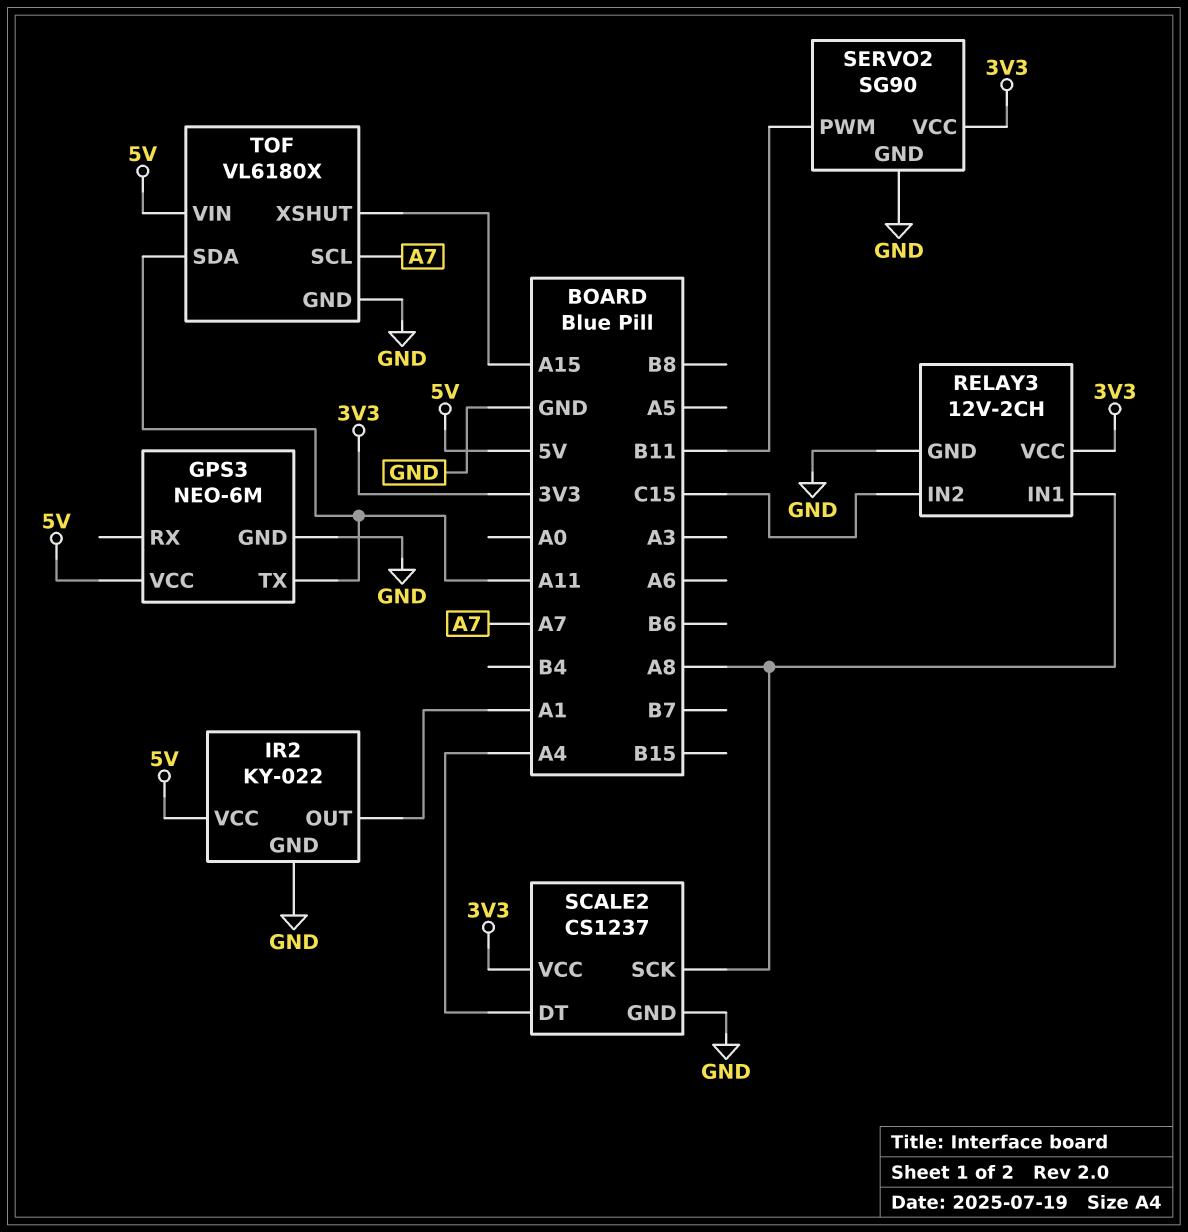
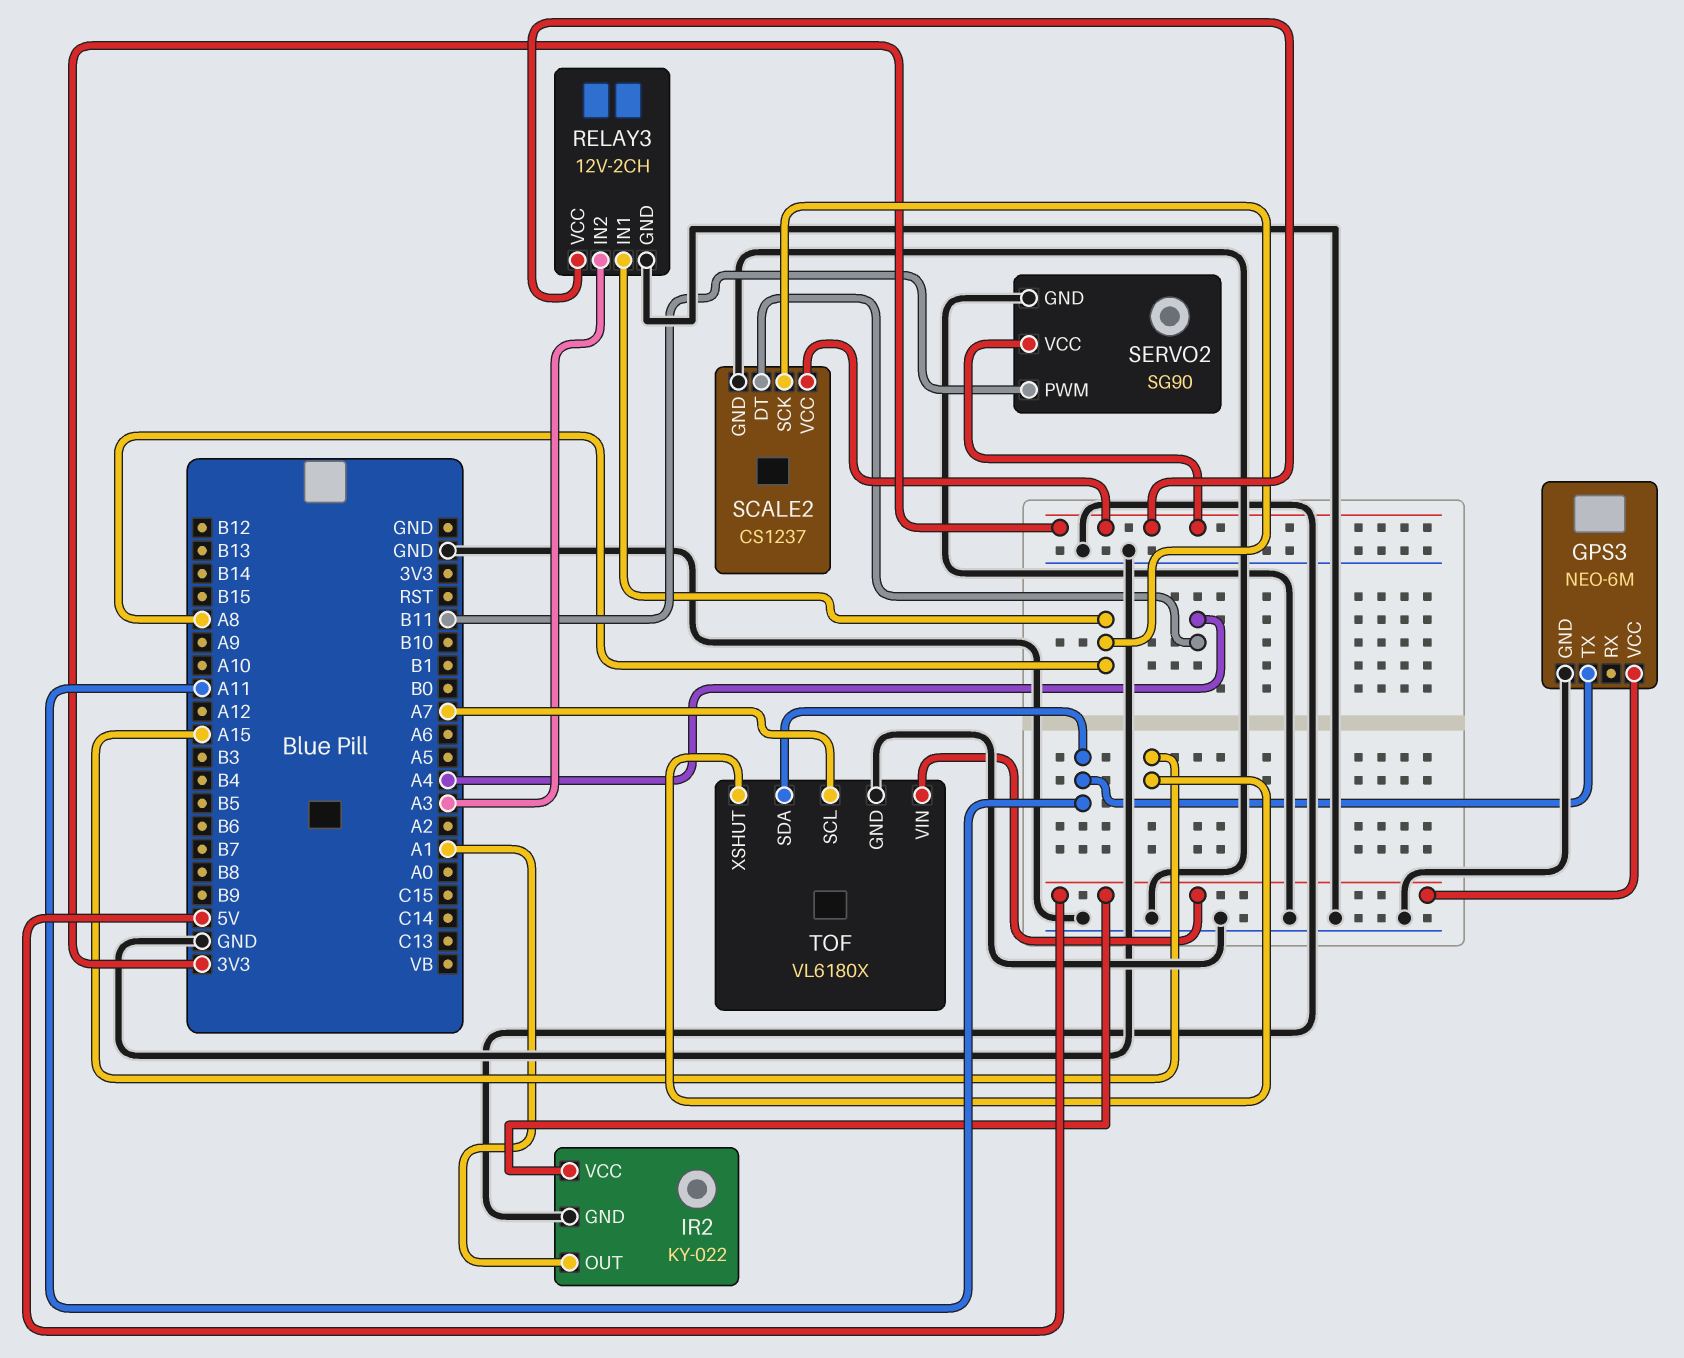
RELAY3 pin IN2: C15 -> A3

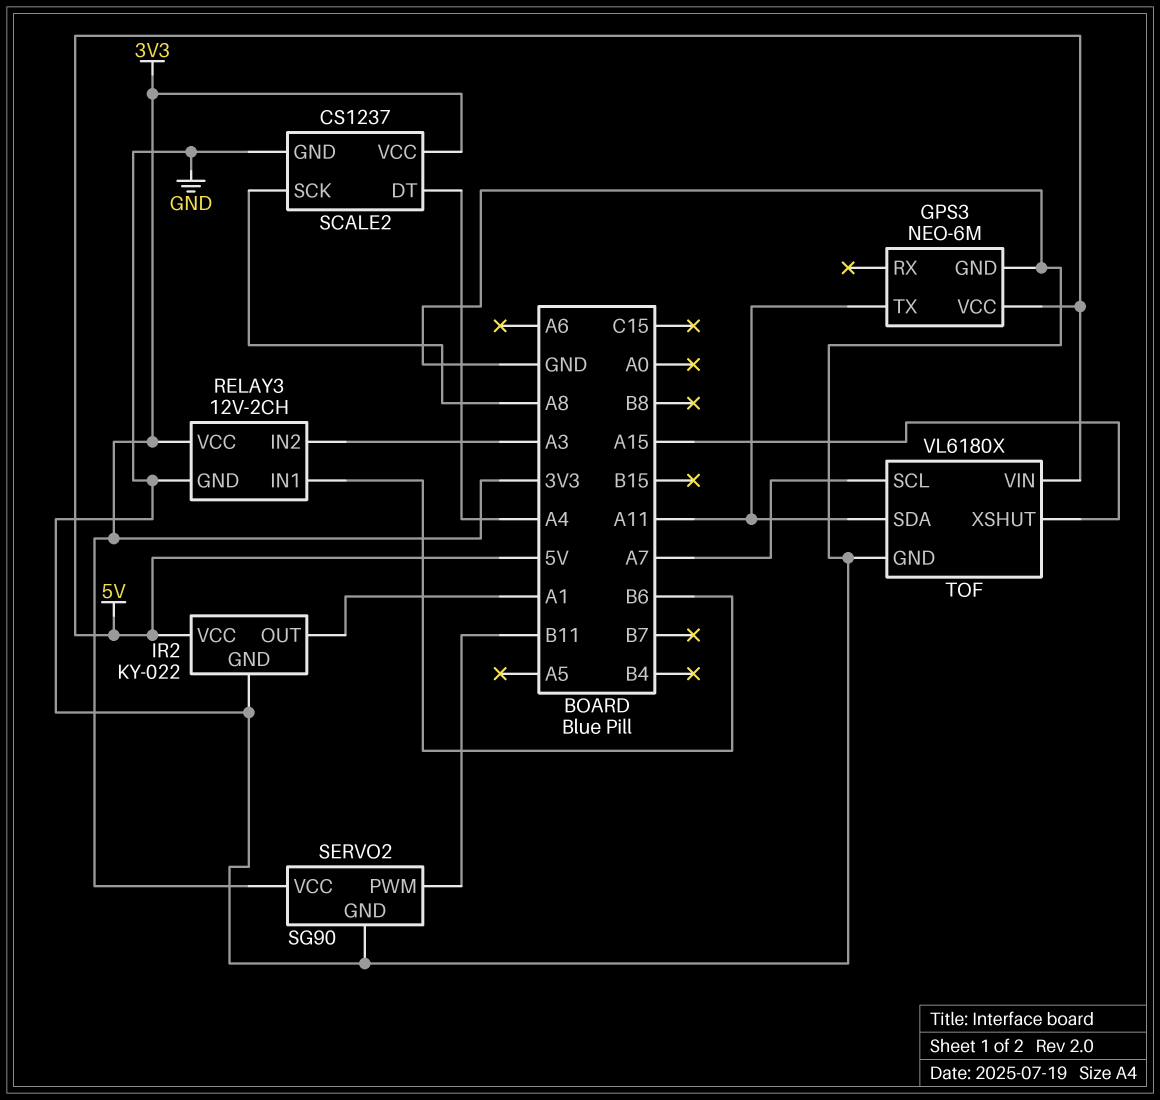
RELAY3 pin IN1: A8 -> B6

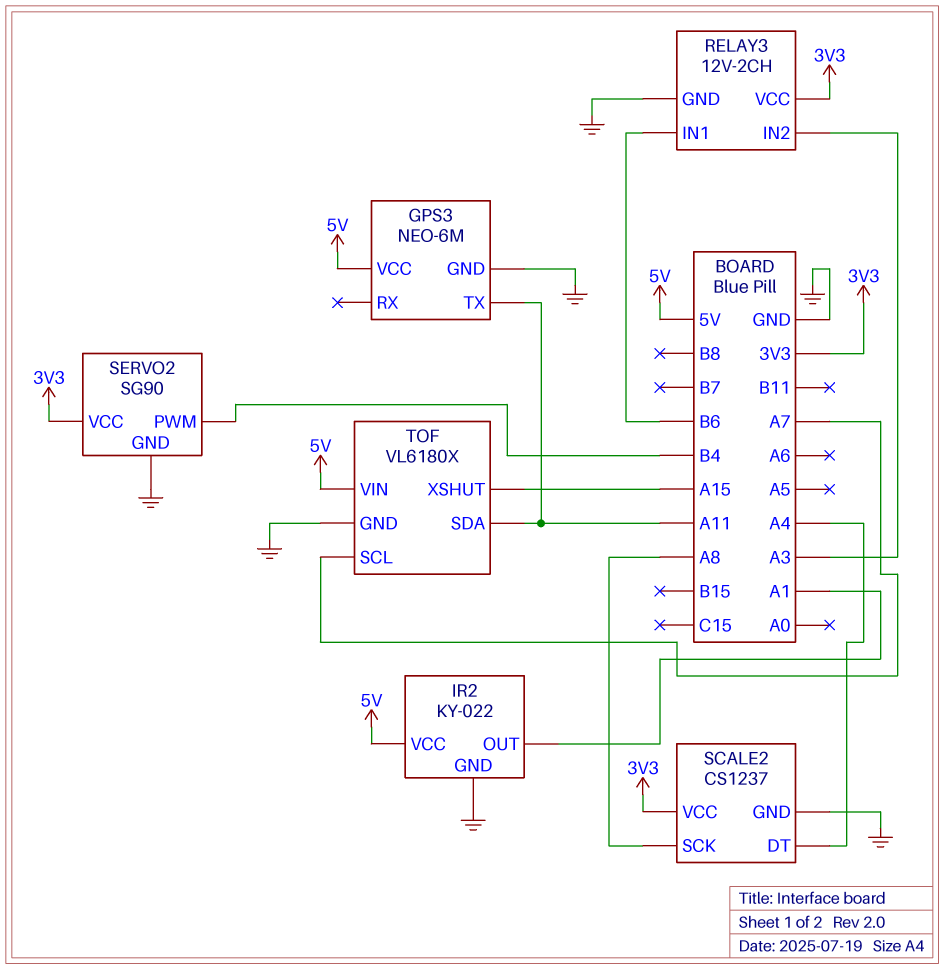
SERVO2 pin PWM: B11 -> B4

